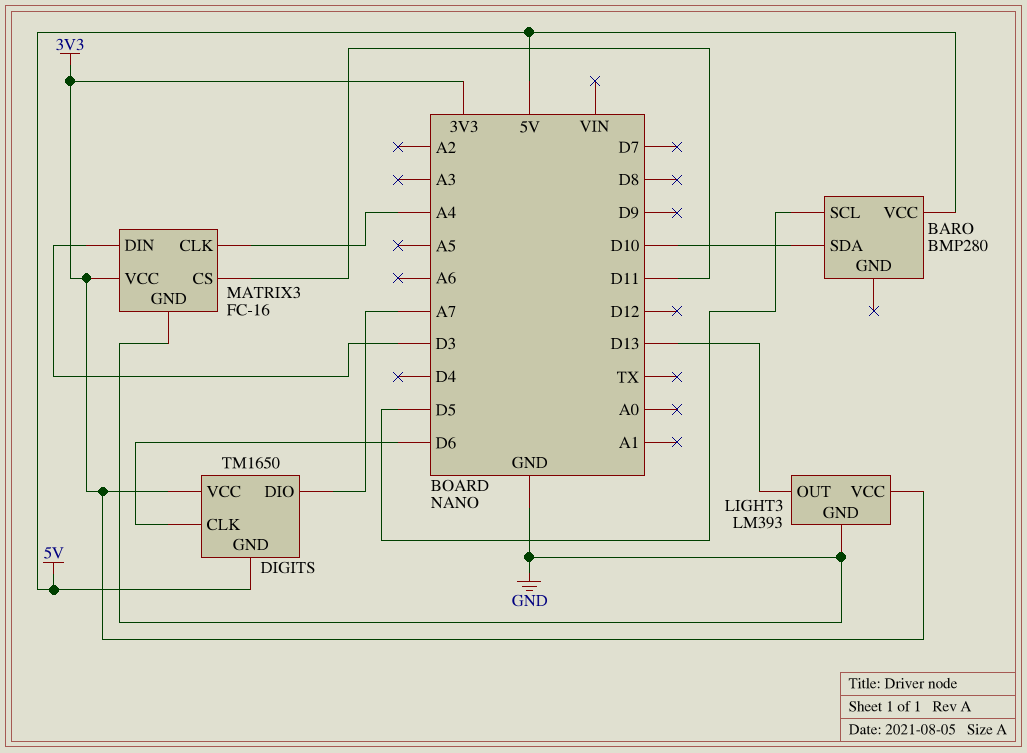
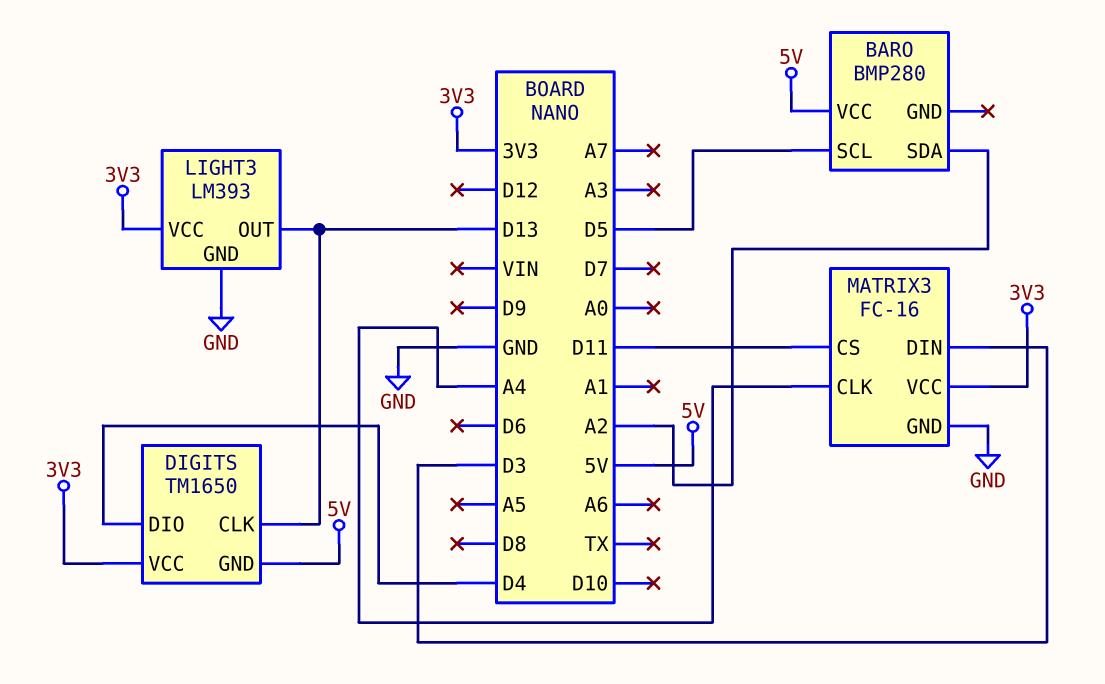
BARO pin SDA: D10 -> A2
DIGITS pin CLK: D6 -> D13
DIGITS pin DIO: A7 -> D4

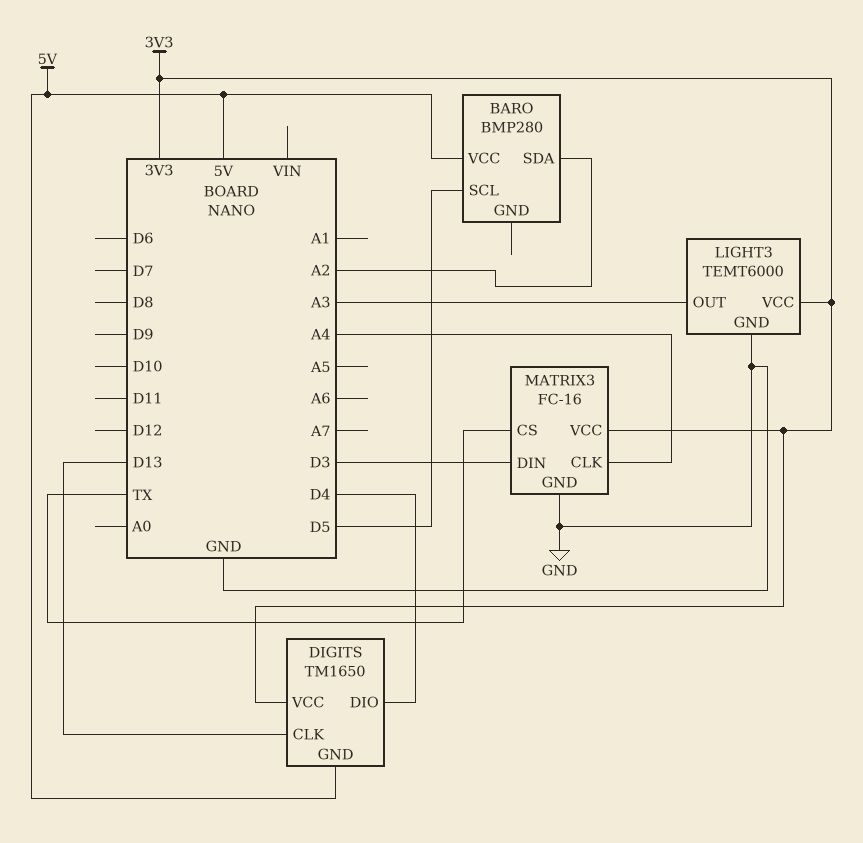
LIGHT3: LM393 -> TEMT6000
LIGHT3 pin OUT: D13 -> A3
MATRIX3 pin CS: D11 -> TX

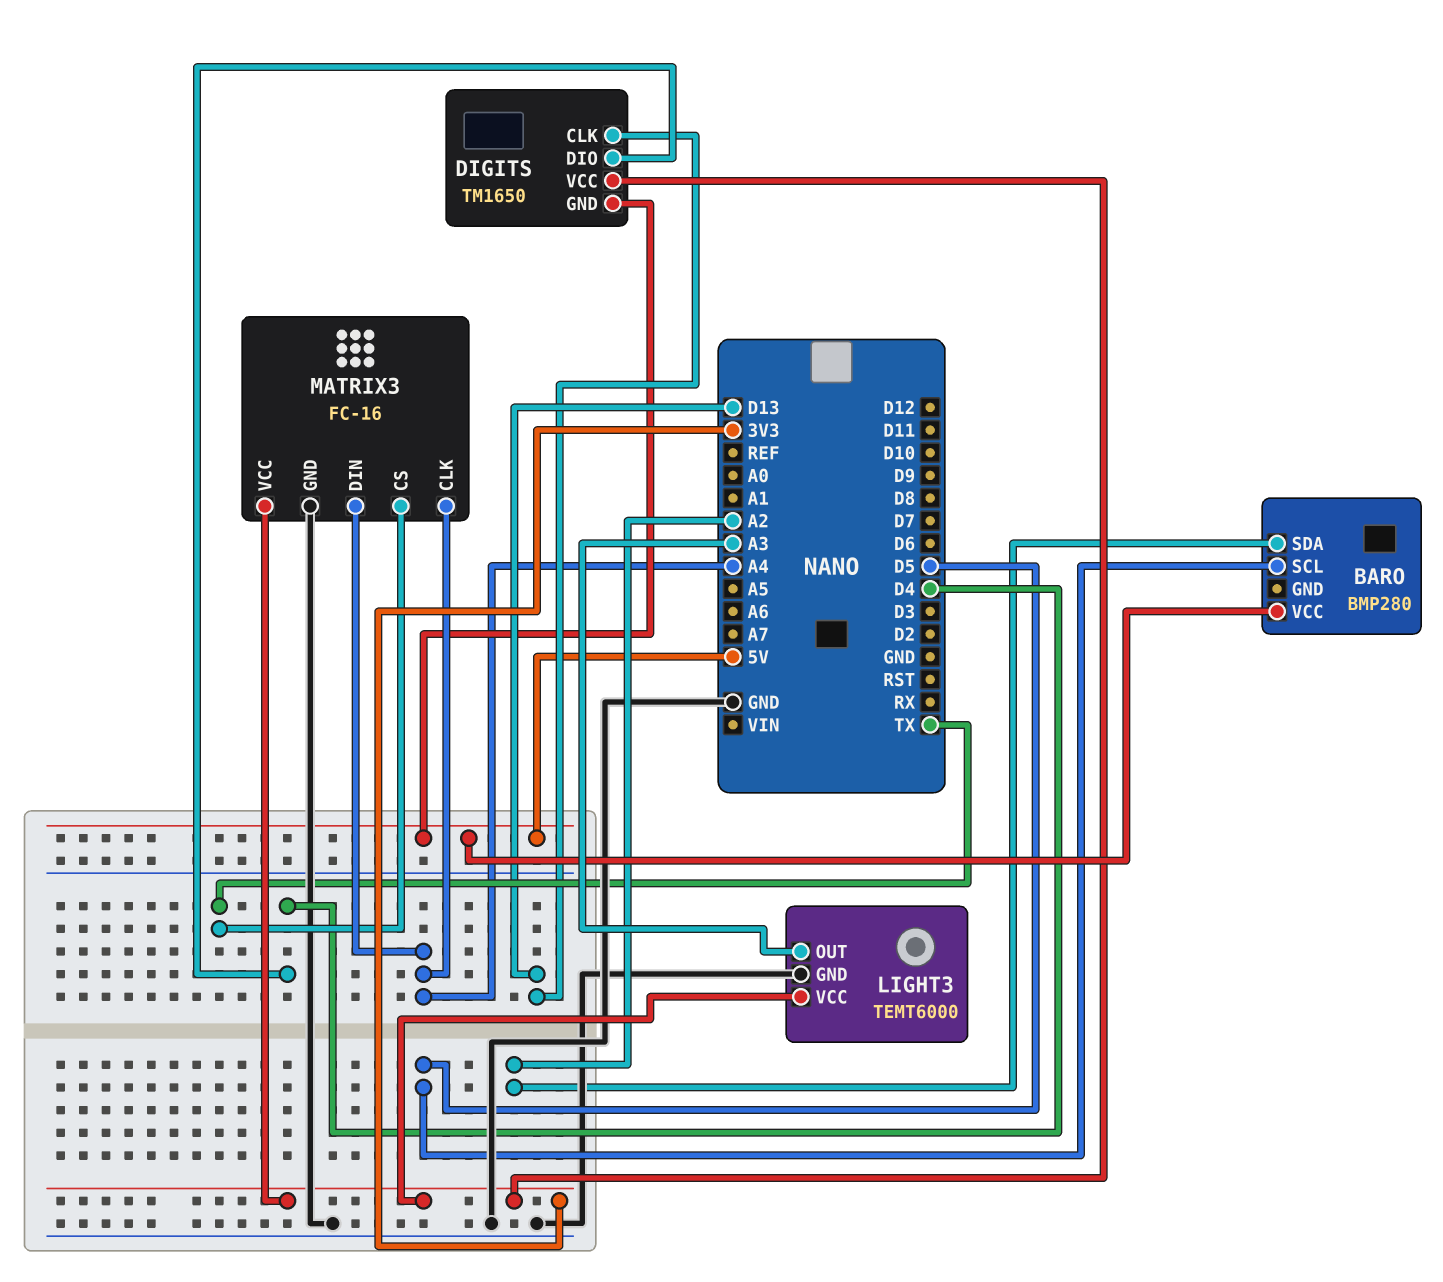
MATRIX3 pin DIN: D3 -> A4

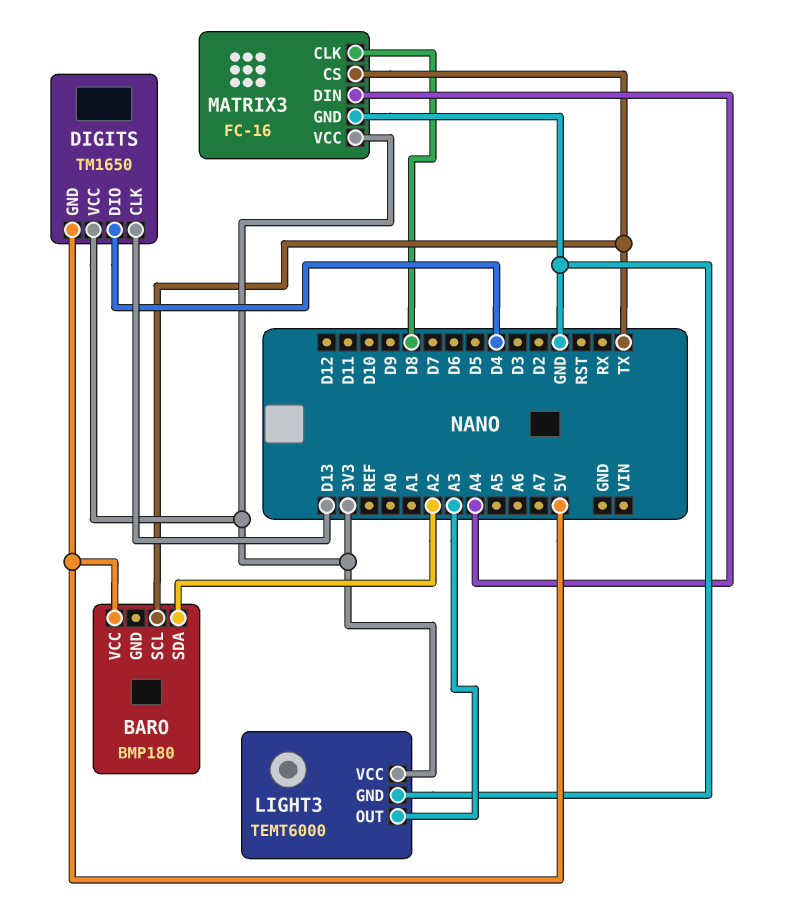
BARO: BMP280 -> BMP180
BARO pin SCL: D5 -> TX
MATRIX3 pin CLK: A4 -> D8

